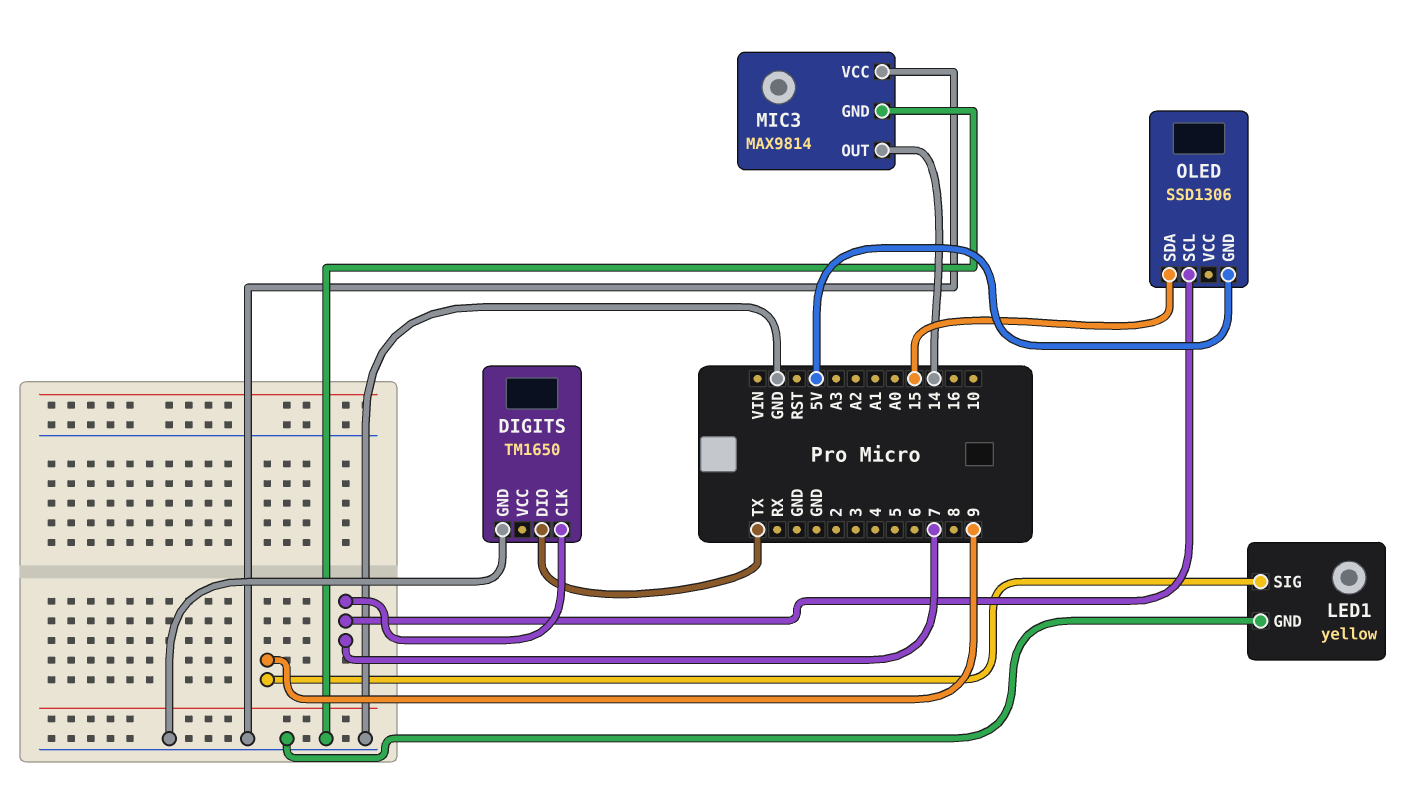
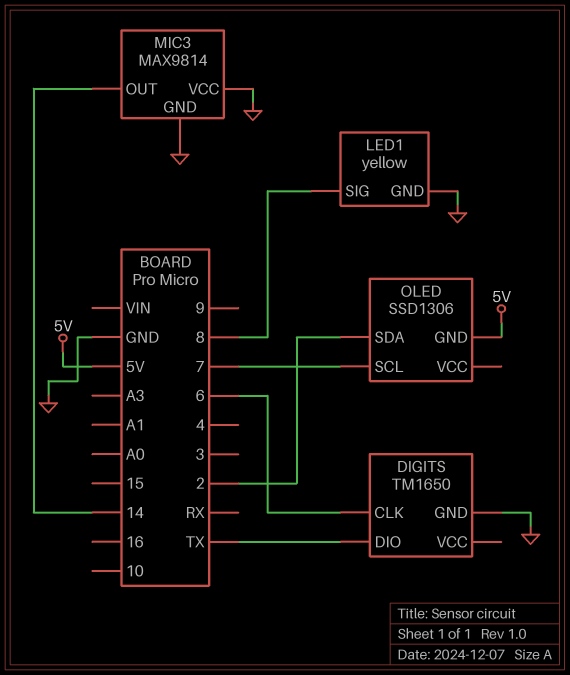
DIGITS pin CLK: 7 -> 6
LED1 pin SIG: 9 -> 8
OLED pin SDA: 15 -> 2

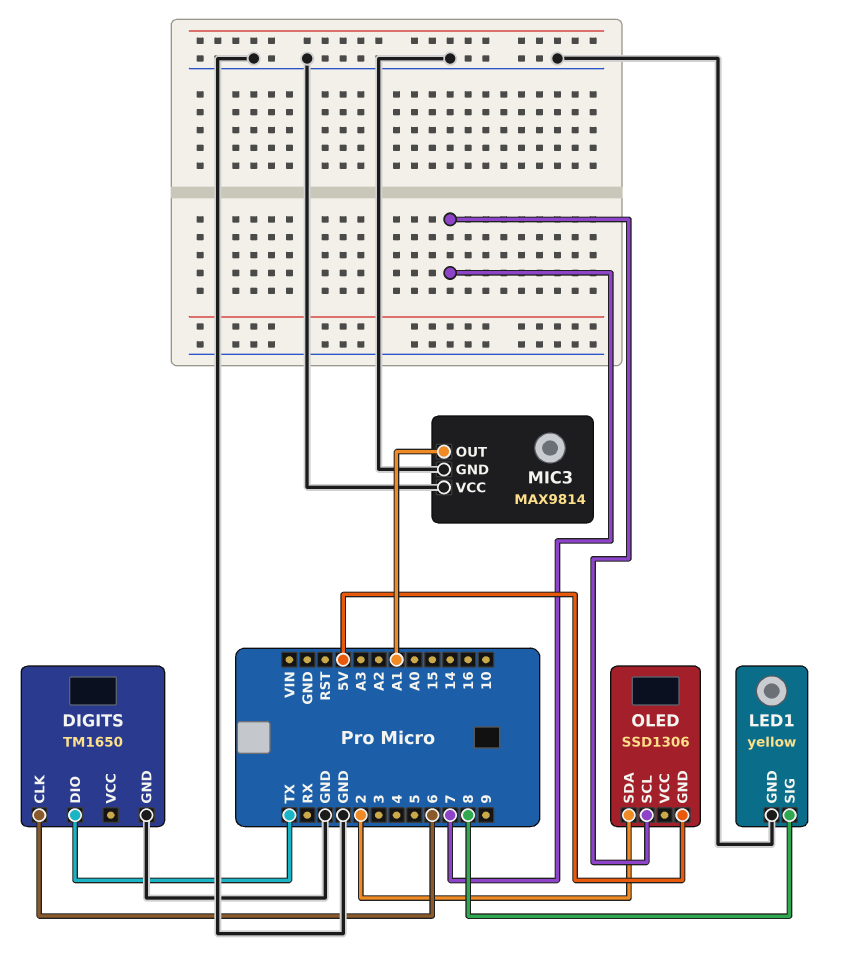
MIC3 pin OUT: 14 -> A1

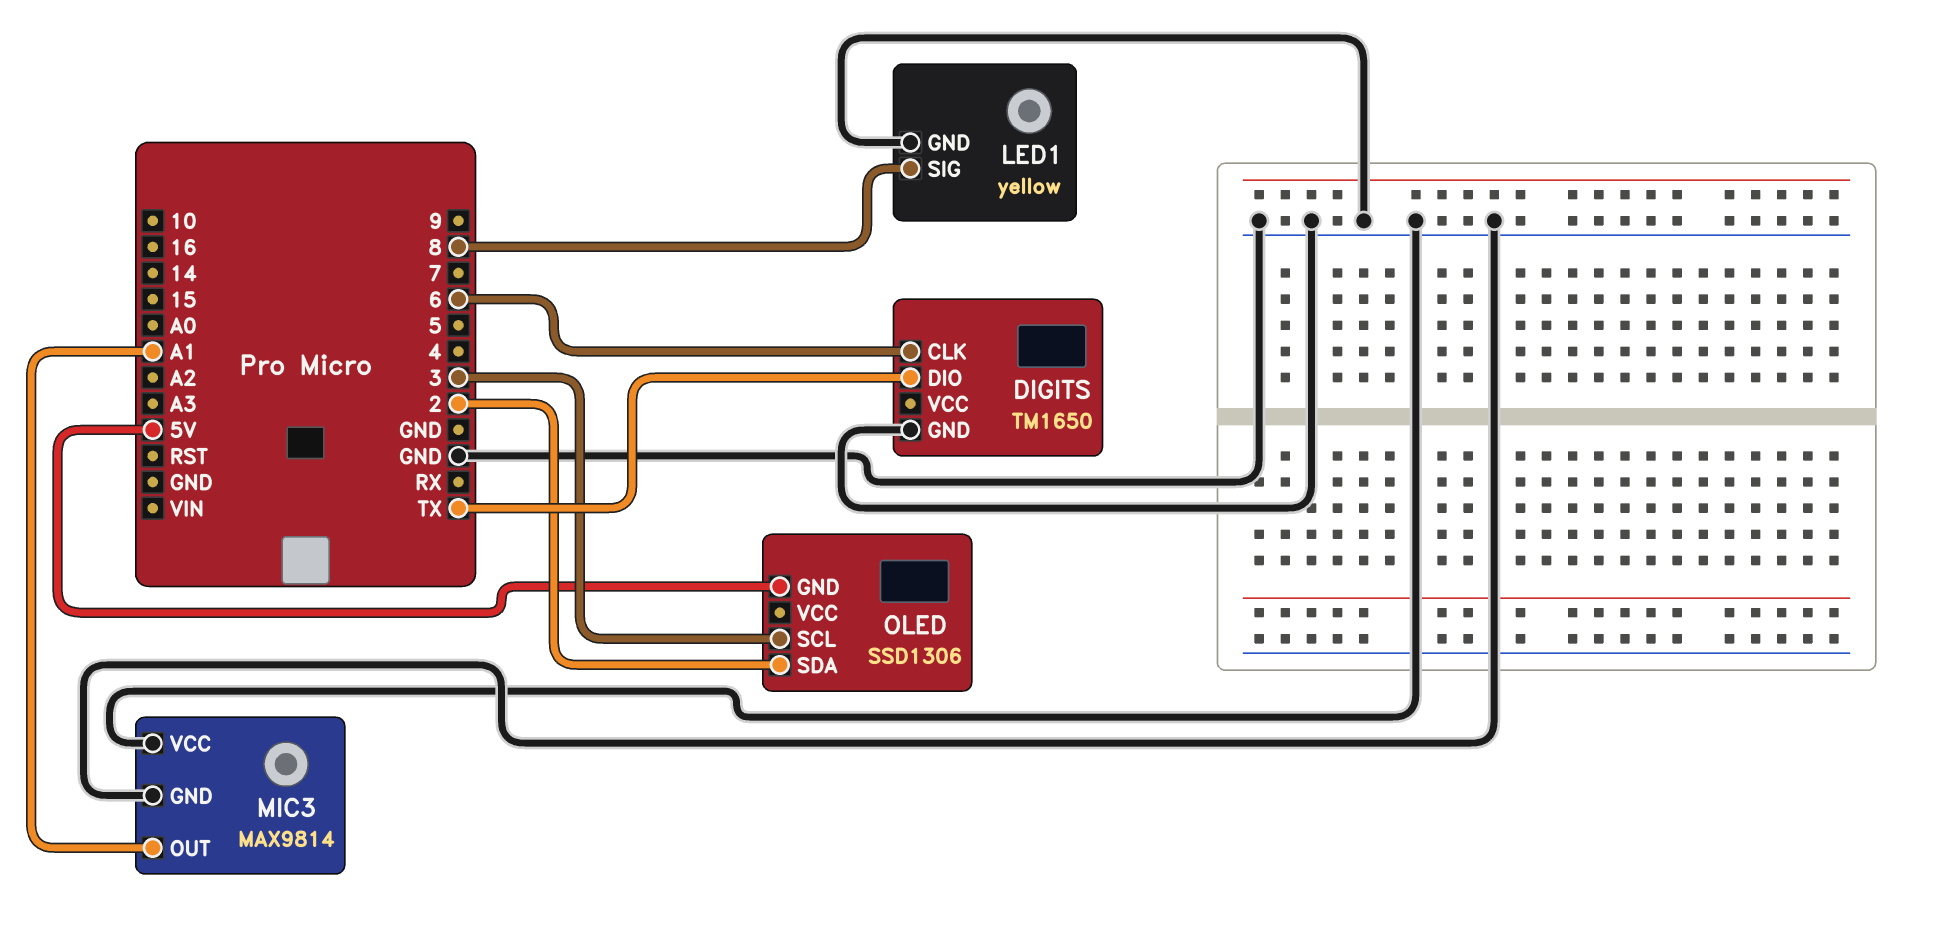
OLED pin SCL: 7 -> 3

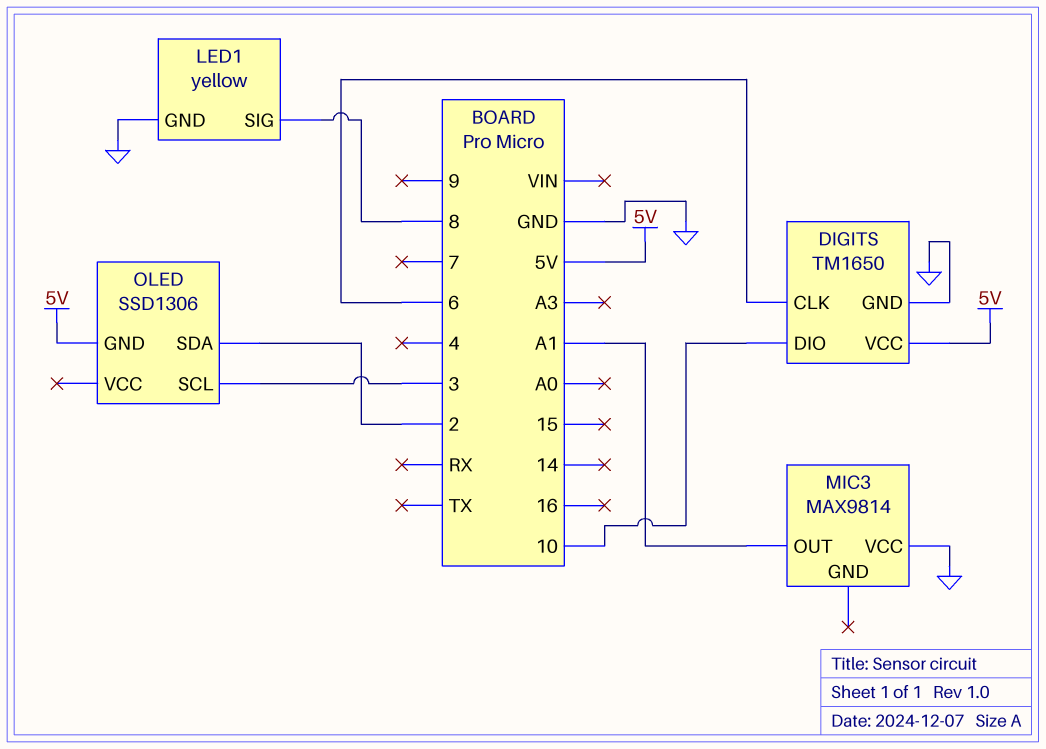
DIGITS pin DIO: TX -> 10
DIGITS pin VCC: none -> 5V
MIC3 pin GND: GND -> none

